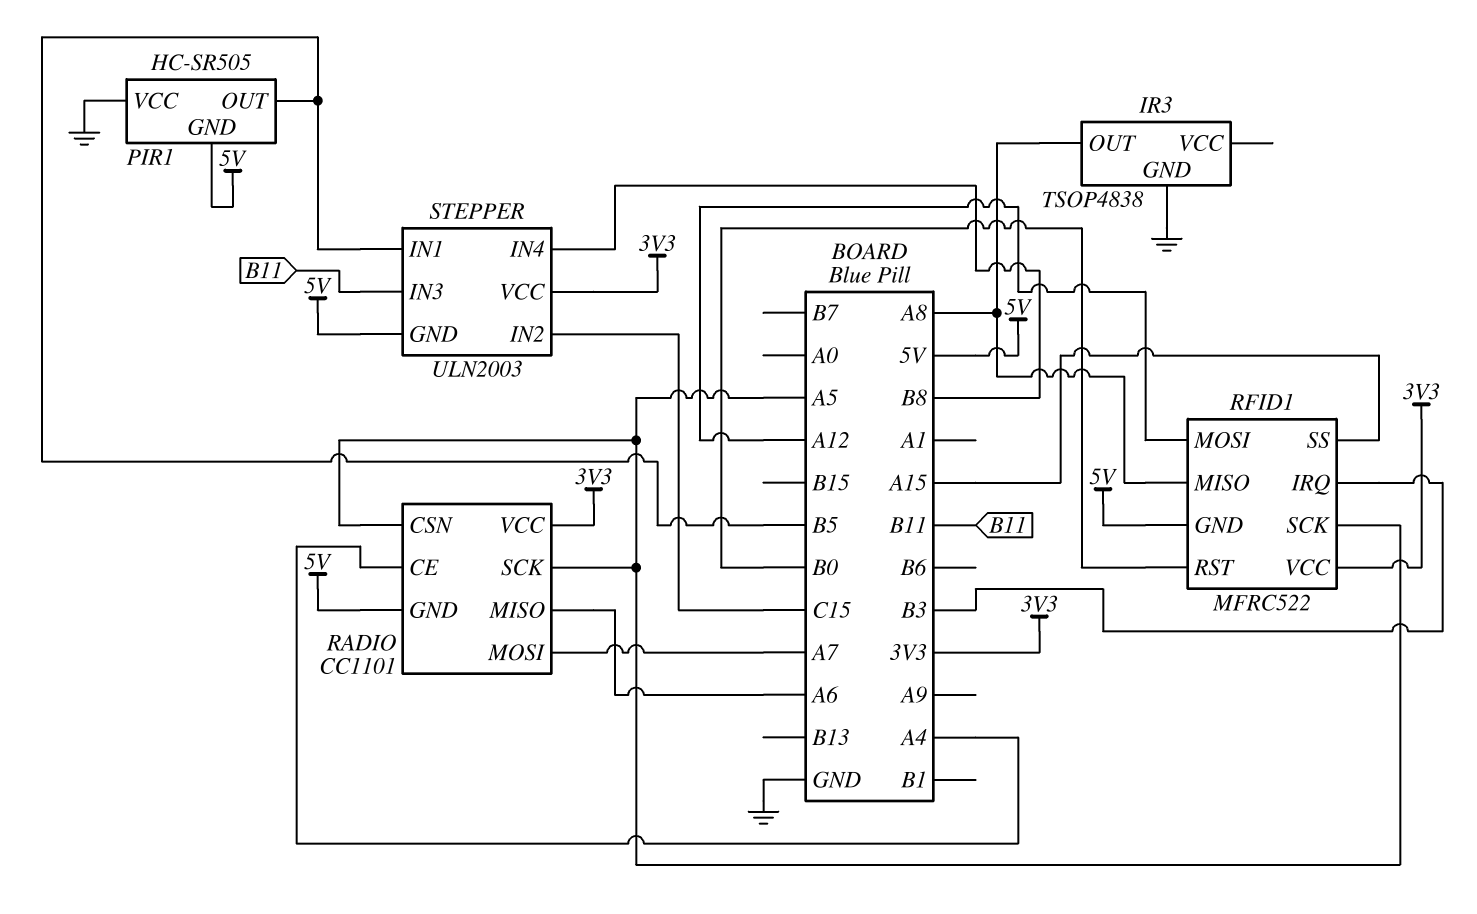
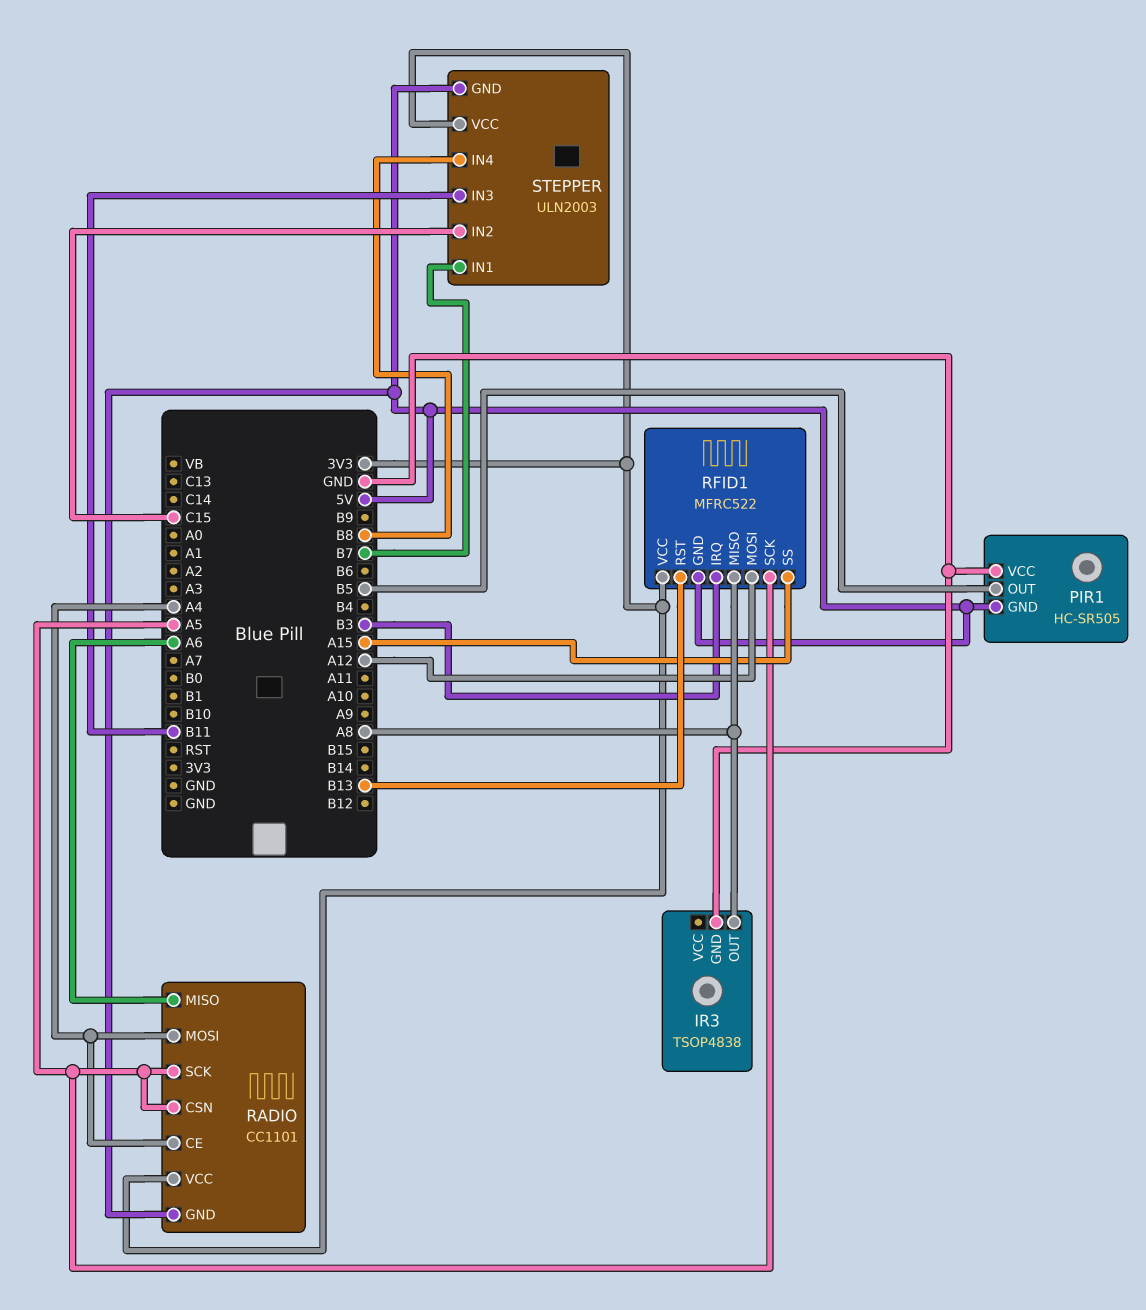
RADIO pin MOSI: A7 -> A4
RFID1 pin RST: B0 -> B13
STEPPER pin IN1: B5 -> B7

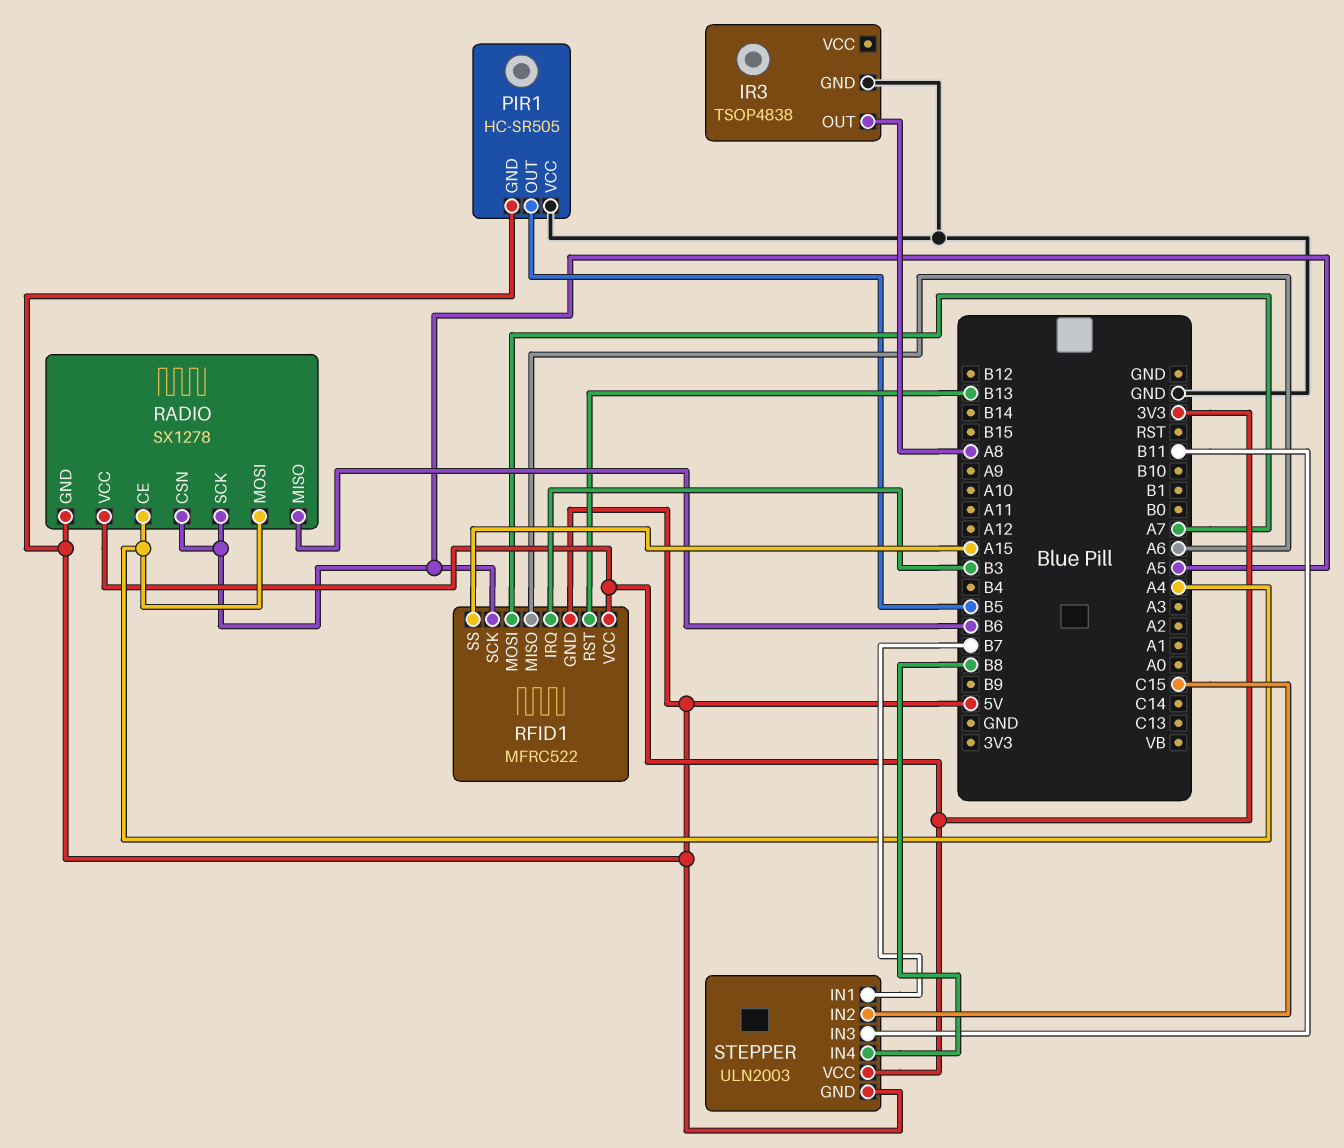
RADIO: CC1101 -> SX1278
RADIO pin MISO: A6 -> B6
RFID1 pin MISO: A8 -> A6
RFID1 pin MOSI: A12 -> A7

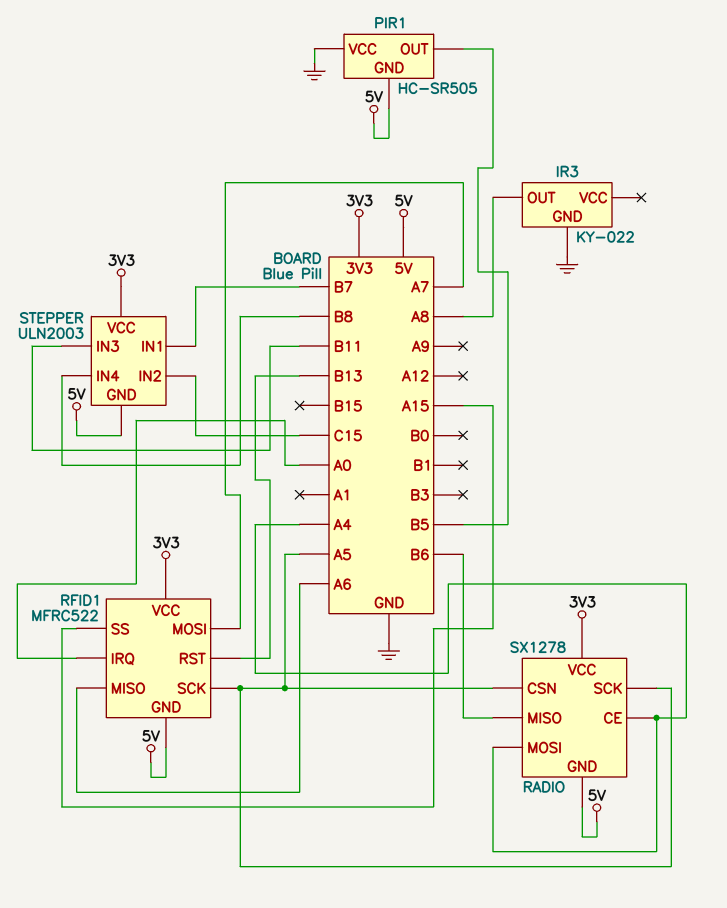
IR3: TSOP4838 -> KY-022
RFID1 pin IRQ: B3 -> A0

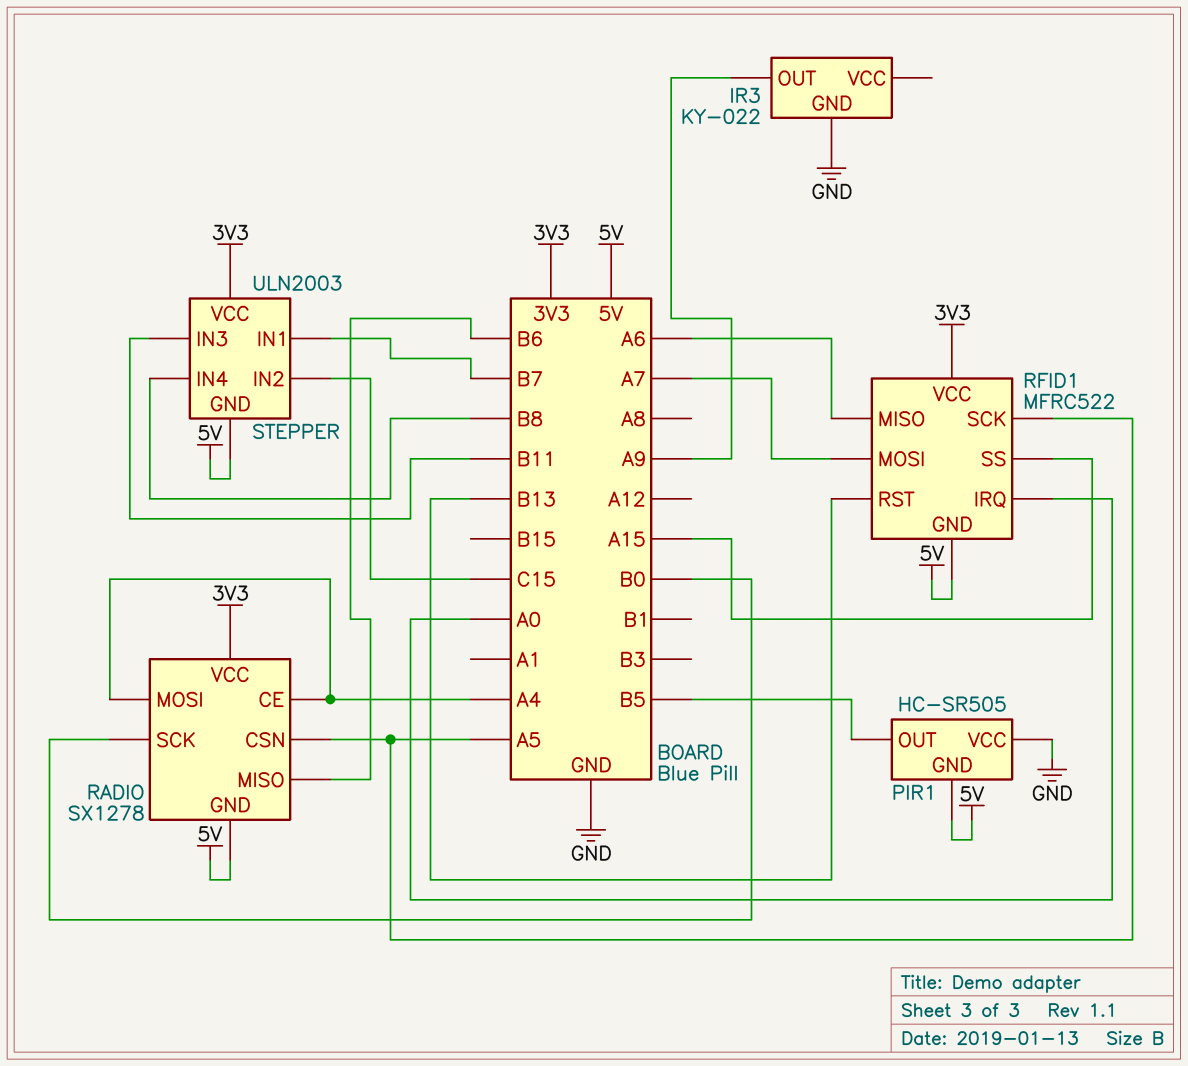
IR3 pin OUT: A8 -> A9
RADIO pin SCK: A5 -> B0

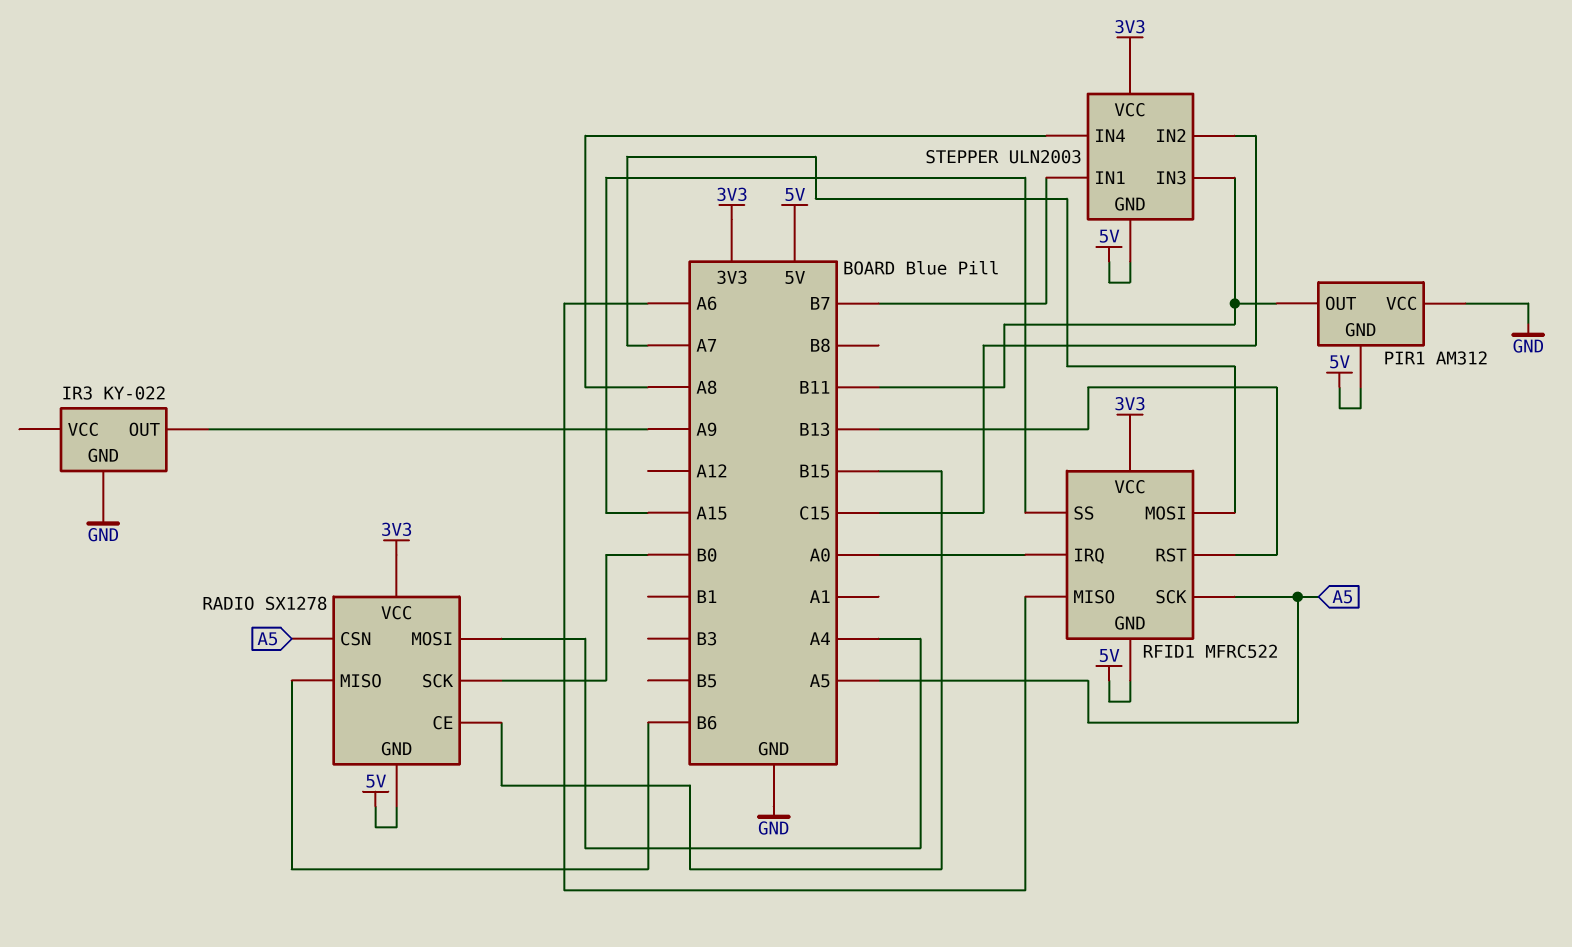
PIR1: HC-SR505 -> AM312
PIR1 pin OUT: B5 -> B11
RADIO pin CE: A4 -> B15
STEPPER pin IN4: B8 -> A8

